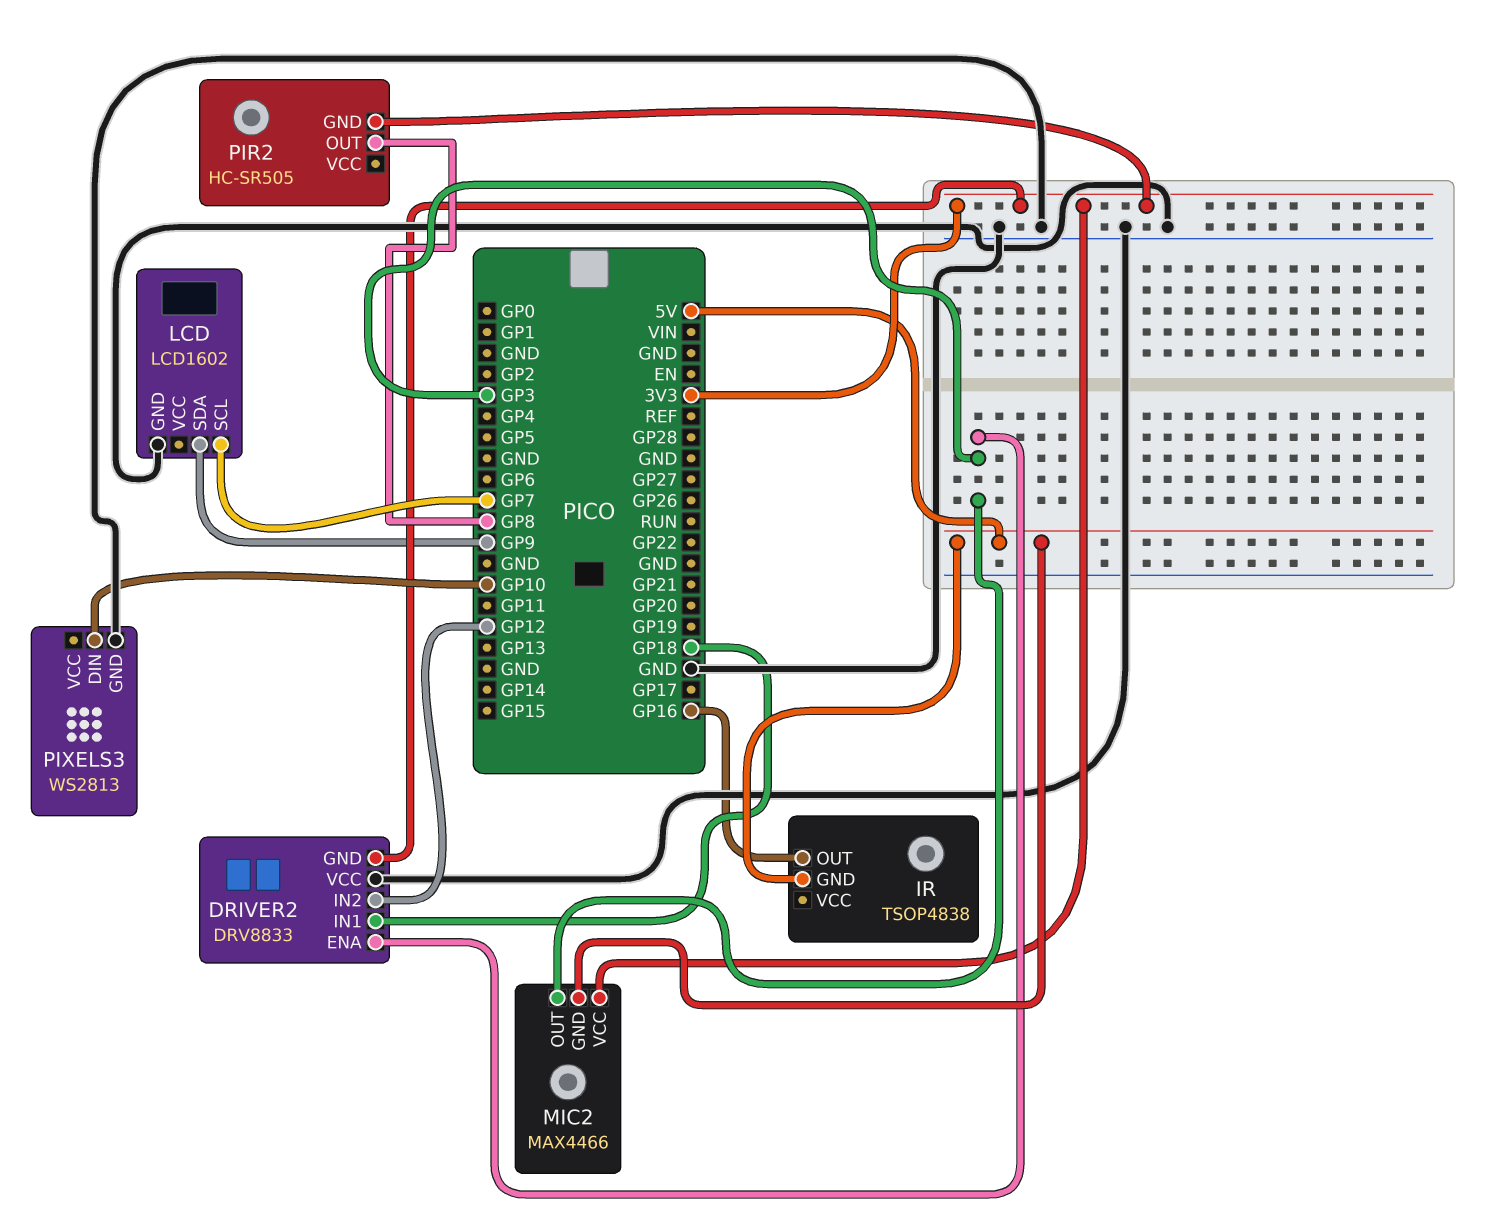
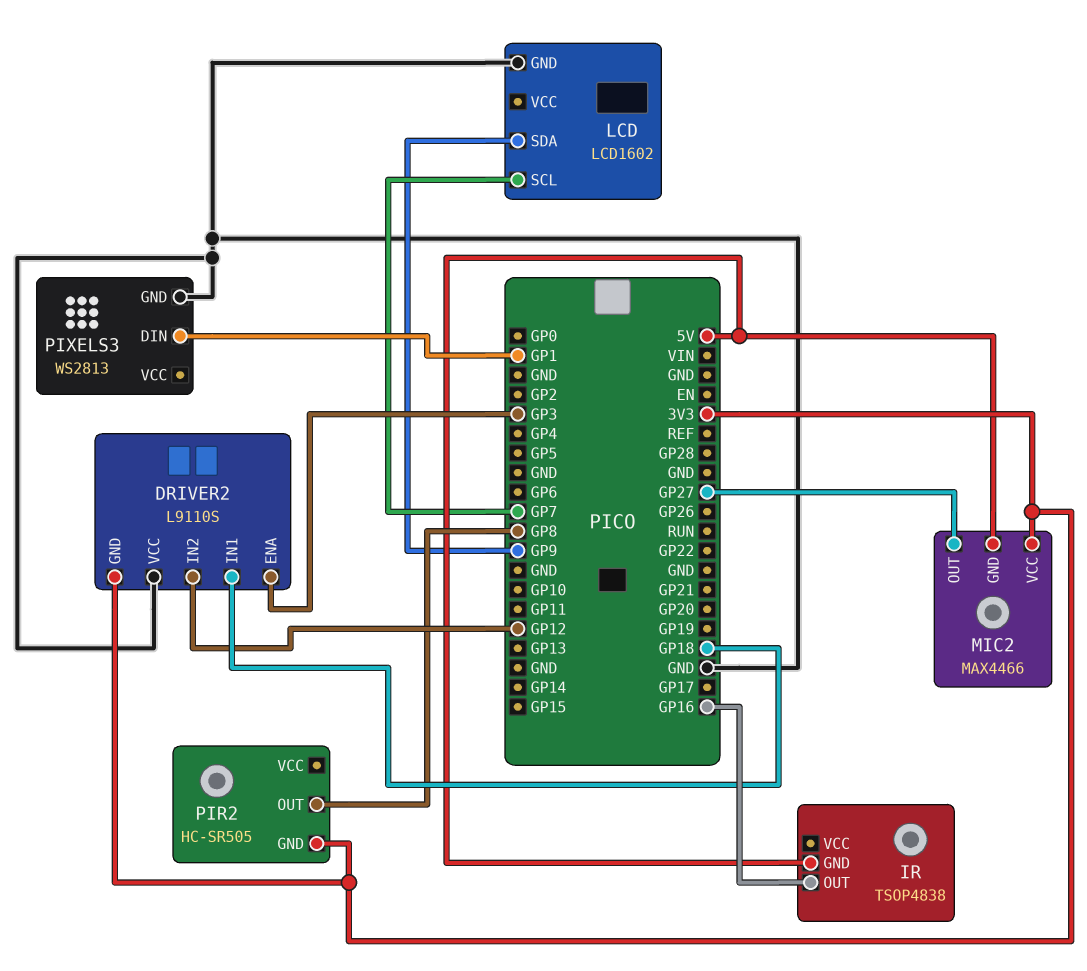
DRIVER2: DRV8833 -> L9110S
MIC2 pin OUT: GP3 -> GP27
PIXELS3 pin DIN: GP10 -> GP1

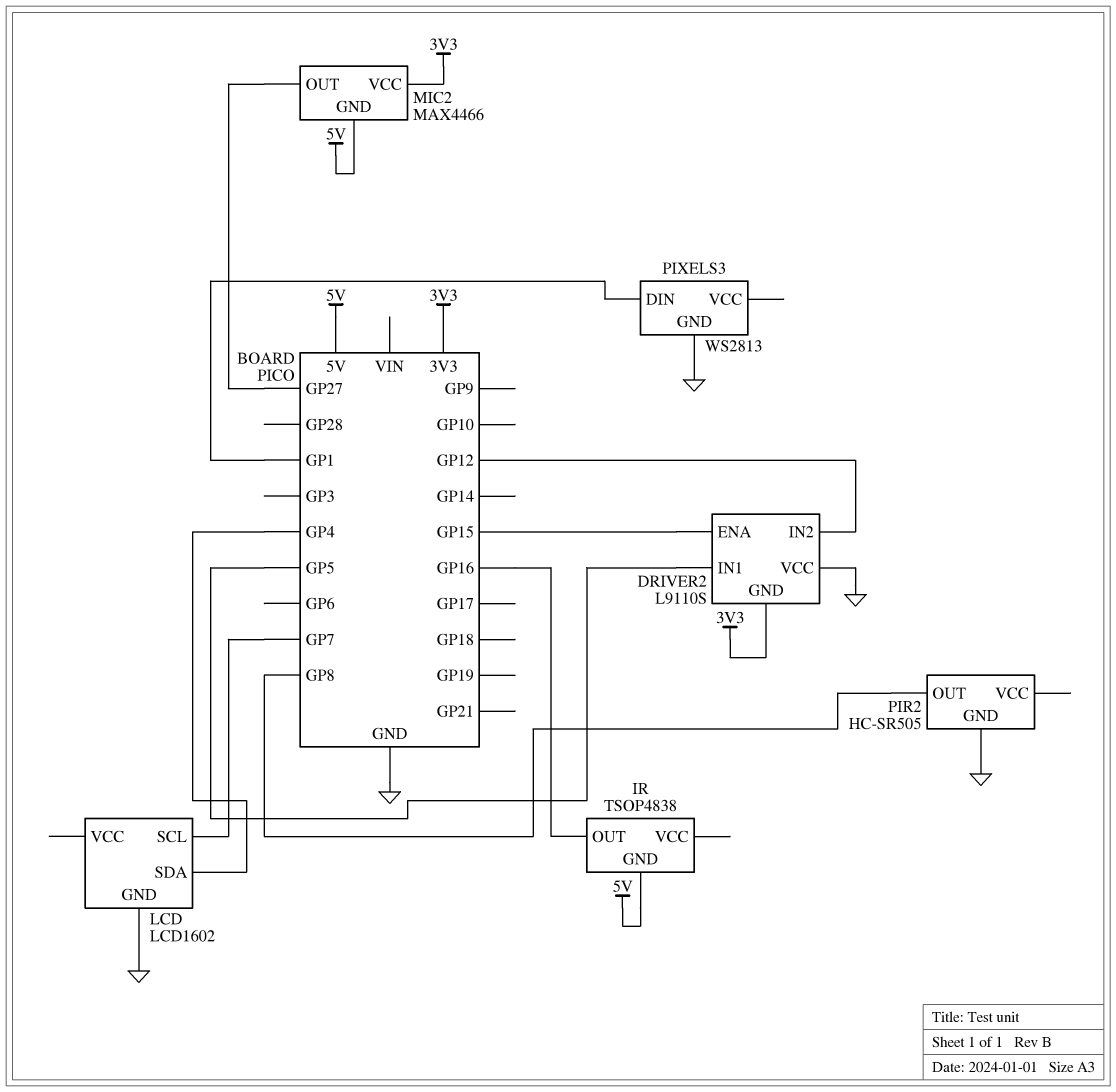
DRIVER2 pin ENA: GP3 -> GP15
DRIVER2 pin IN1: GP18 -> GP5
LCD pin SDA: GP9 -> GP4
PIR2 pin GND: 3V3 -> GND

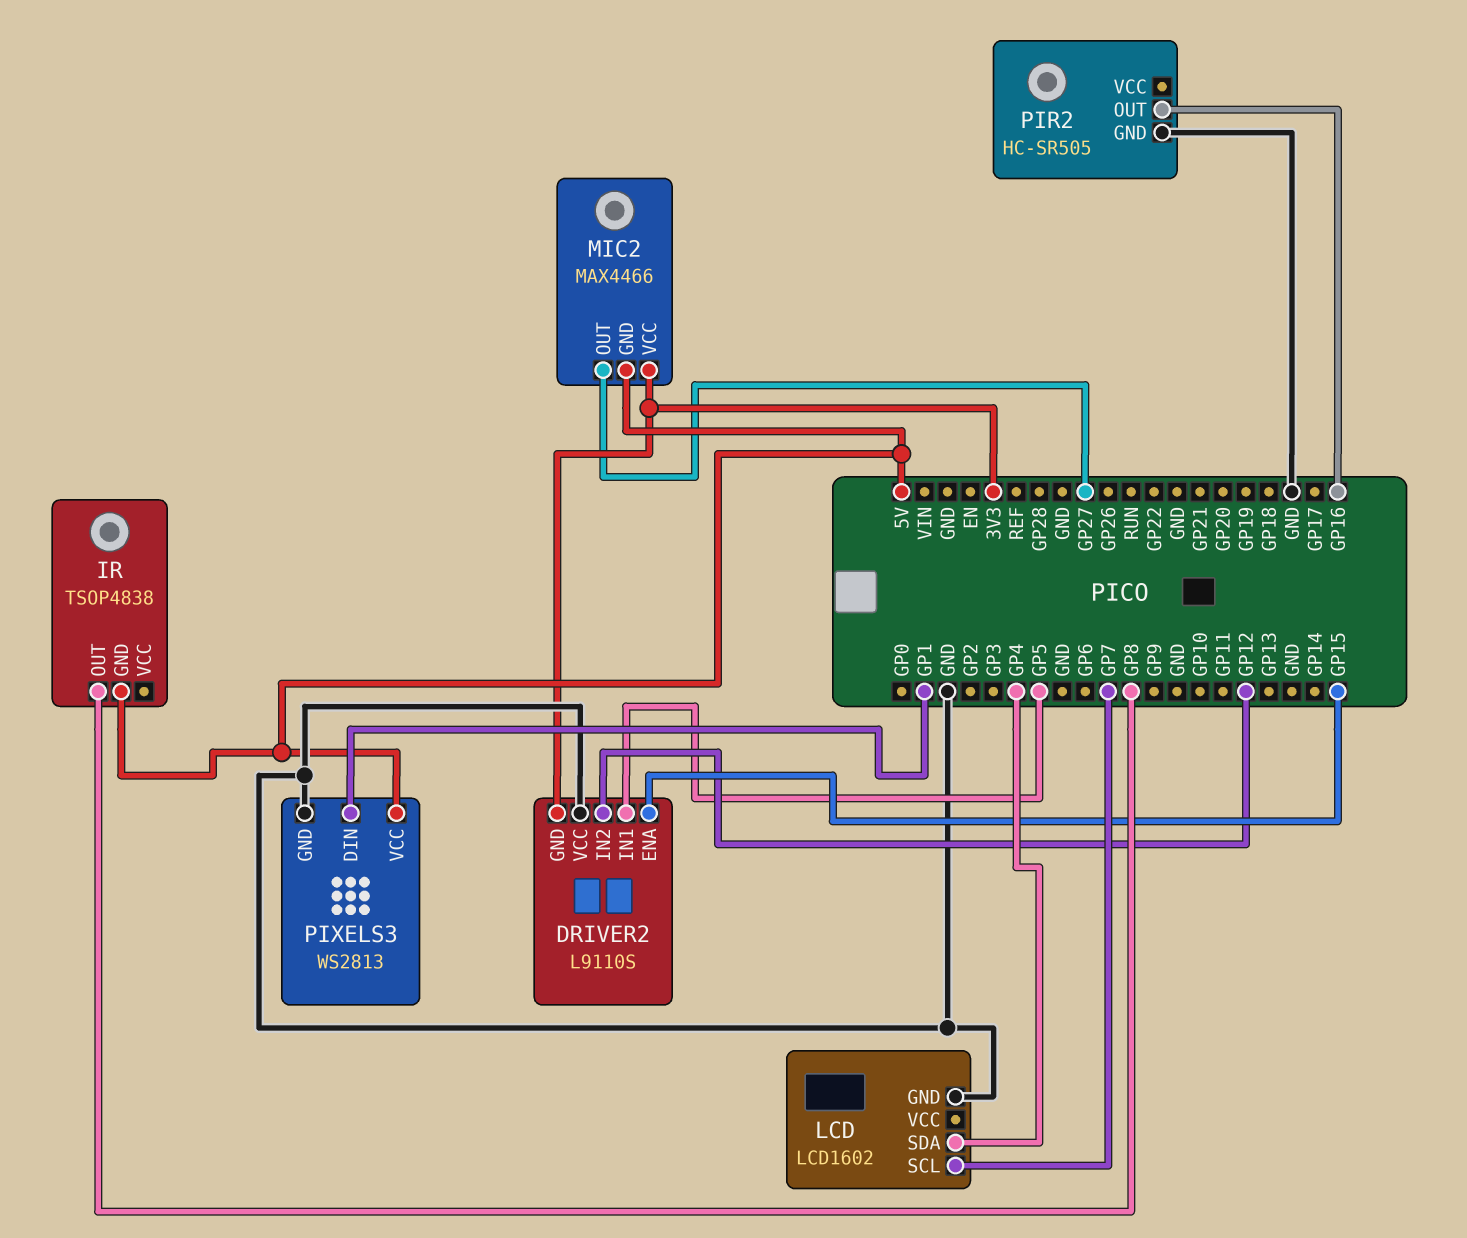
IR pin OUT: GP16 -> GP8
PIR2 pin OUT: GP8 -> GP16
PIXELS3 pin VCC: none -> 5V

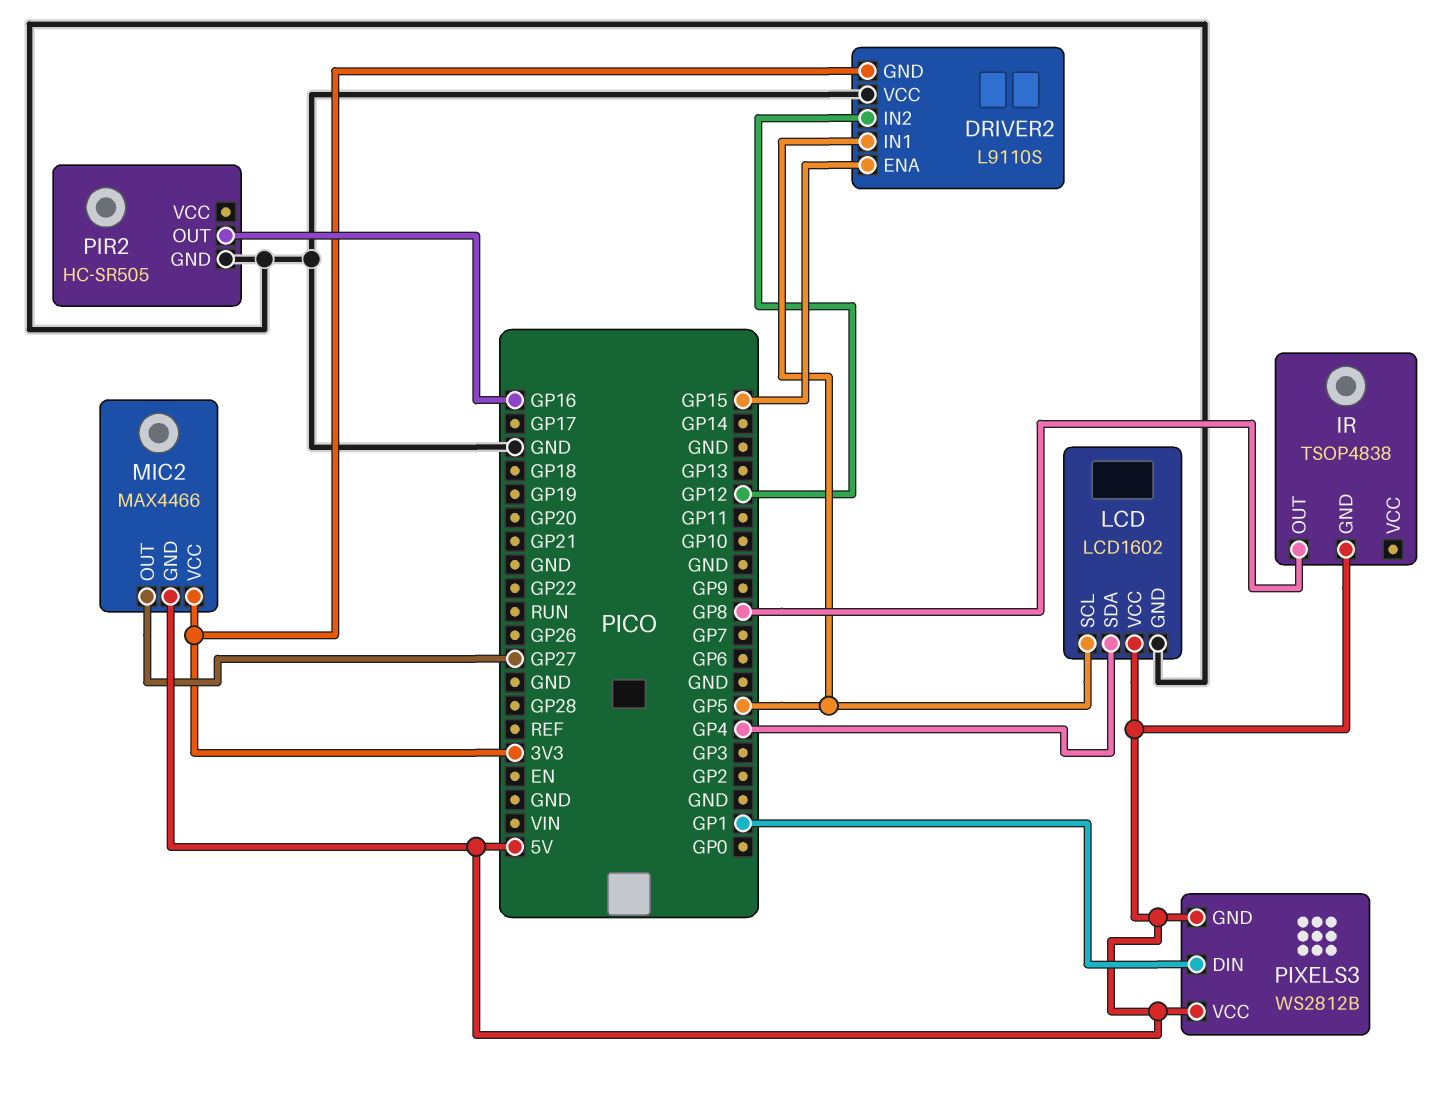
LCD pin SCL: GP7 -> GP5
LCD pin VCC: none -> 5V
PIXELS3: WS2813 -> WS2812B
PIXELS3 pin GND: GND -> 5V

